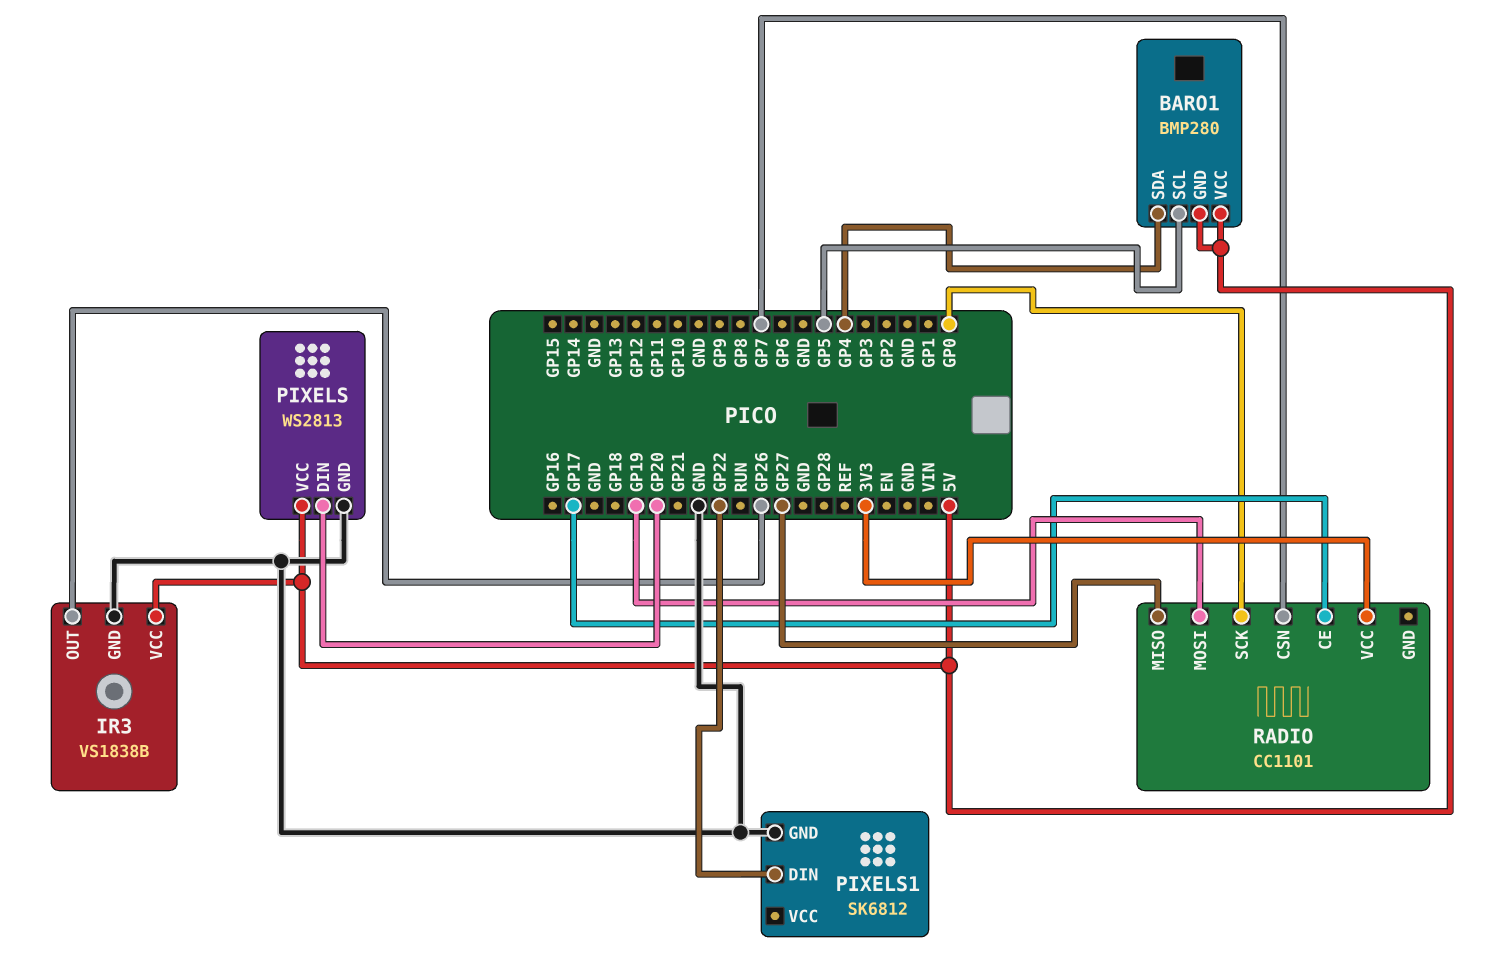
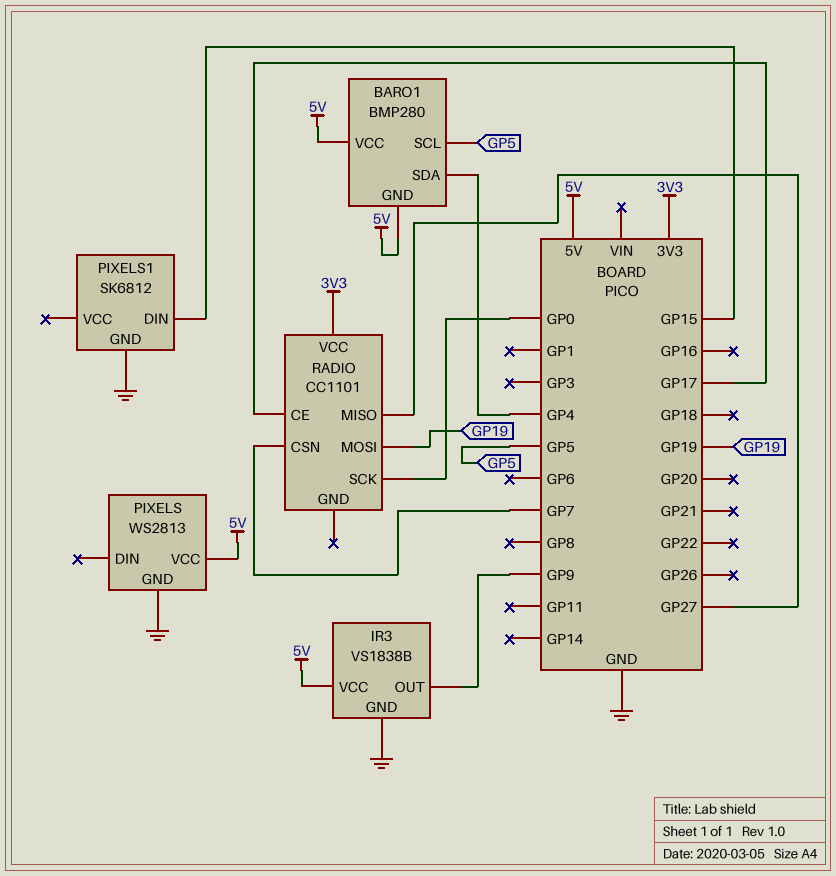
IR3 pin OUT: GP26 -> GP9
PIXELS pin DIN: GP20 -> none
PIXELS1 pin DIN: GP22 -> GP15

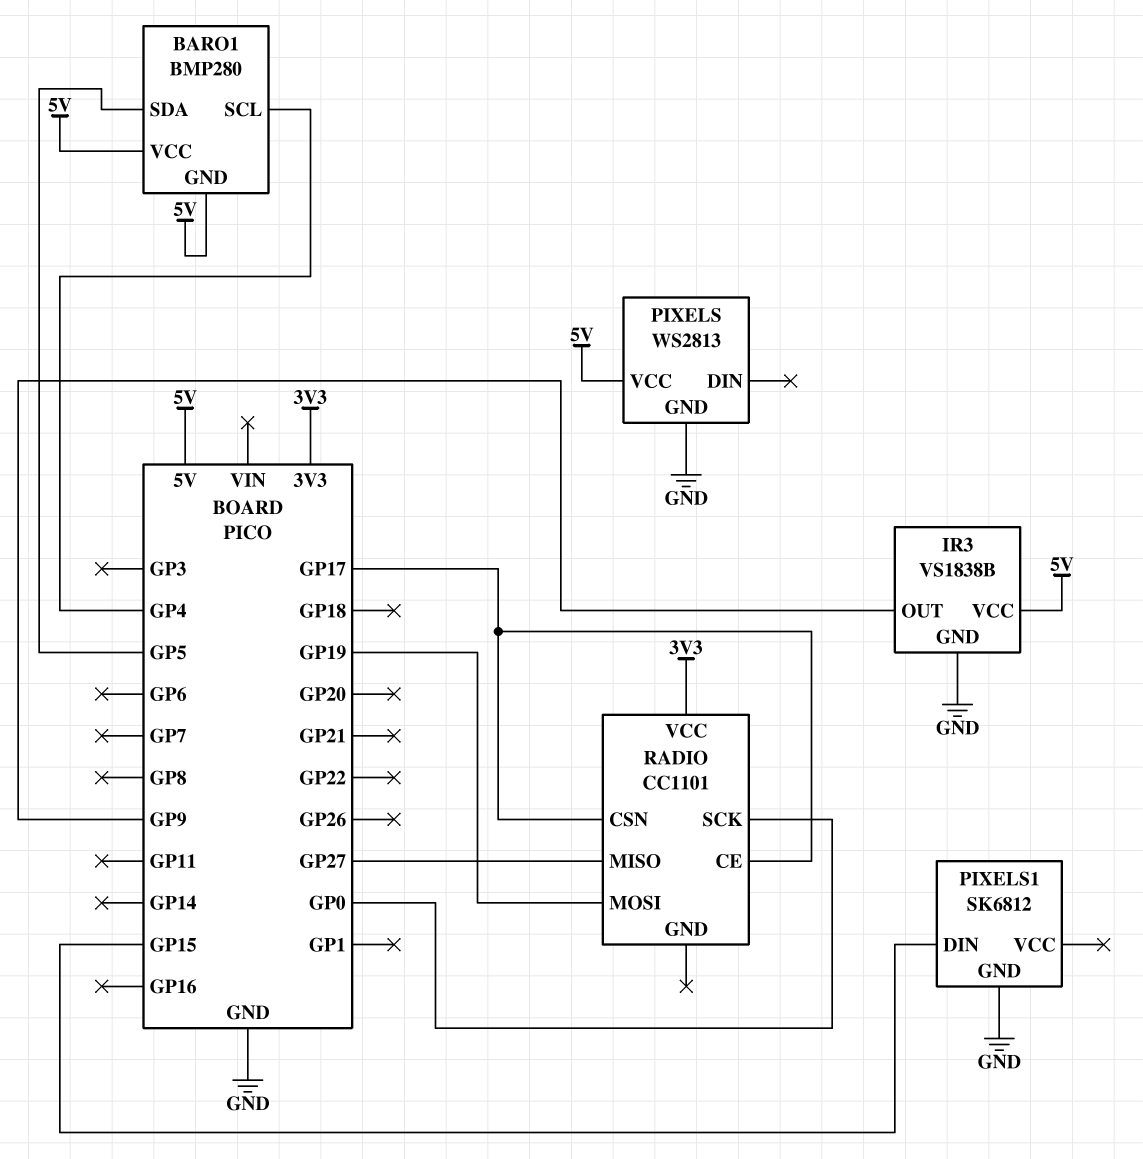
BARO1 pin SCL: GP5 -> GP4
BARO1 pin SDA: GP4 -> GP5
RADIO pin CSN: GP7 -> GP17

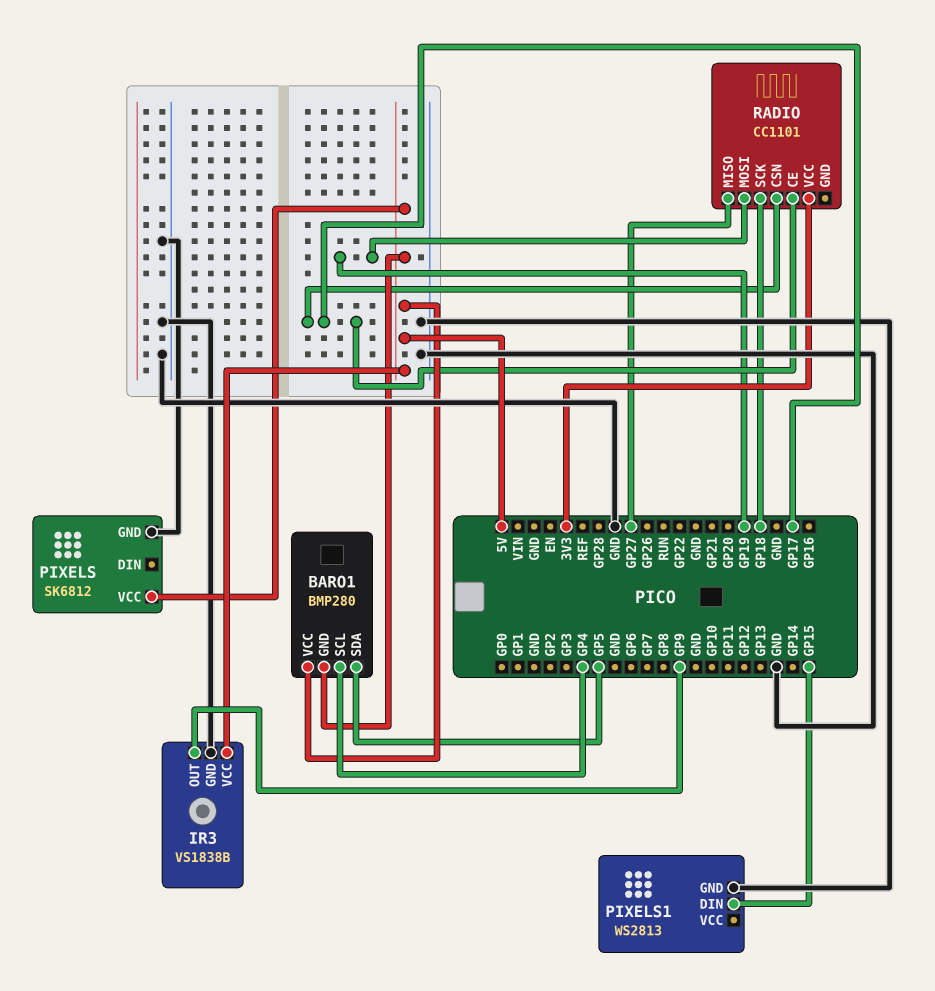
PIXELS: WS2813 -> SK6812
PIXELS1: SK6812 -> WS2813
RADIO pin SCK: GP0 -> GP18

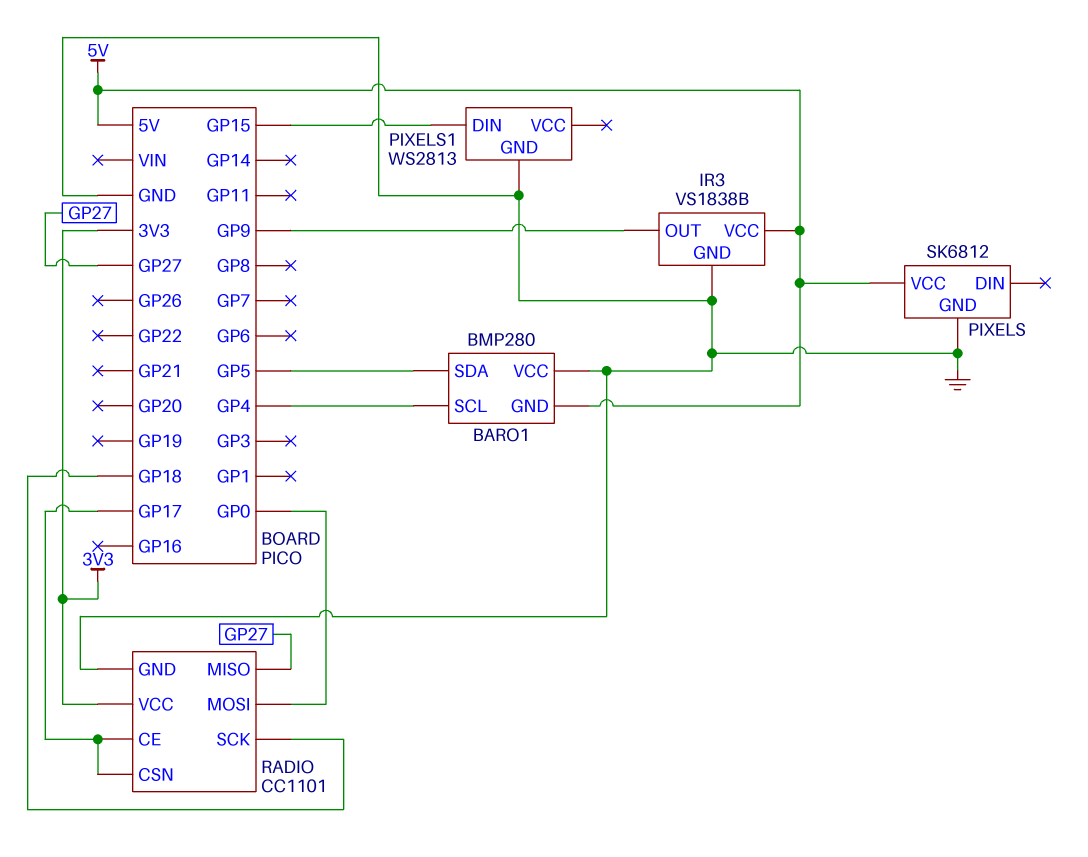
BARO1 pin VCC: 5V -> GND
RADIO pin GND: none -> GND
RADIO pin MOSI: GP19 -> GP0

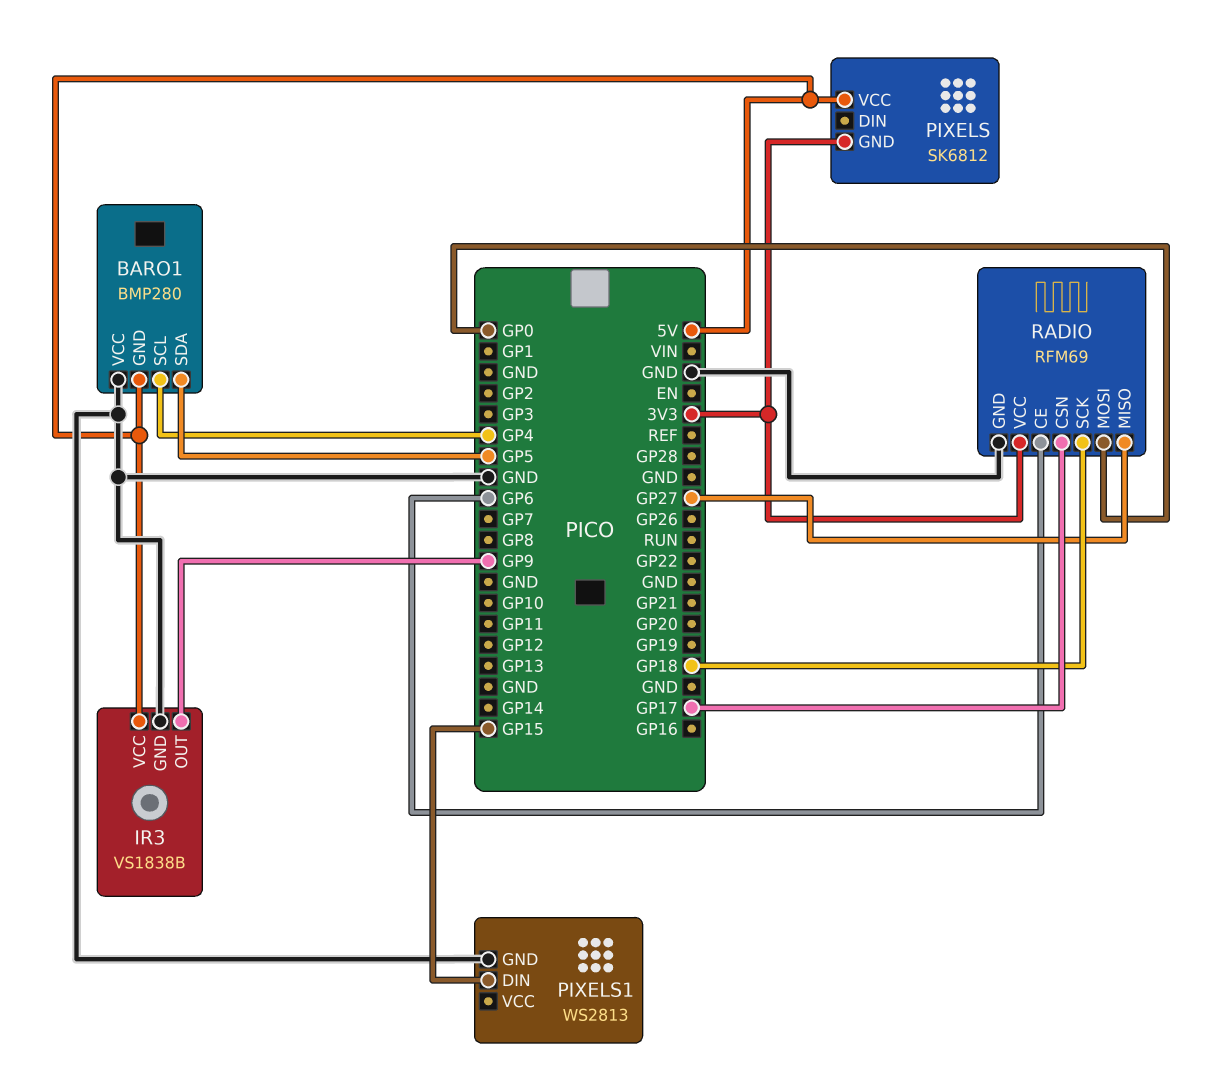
PIXELS pin GND: GND -> 3V3
RADIO: CC1101 -> RFM69
RADIO pin CE: GP17 -> GP6

